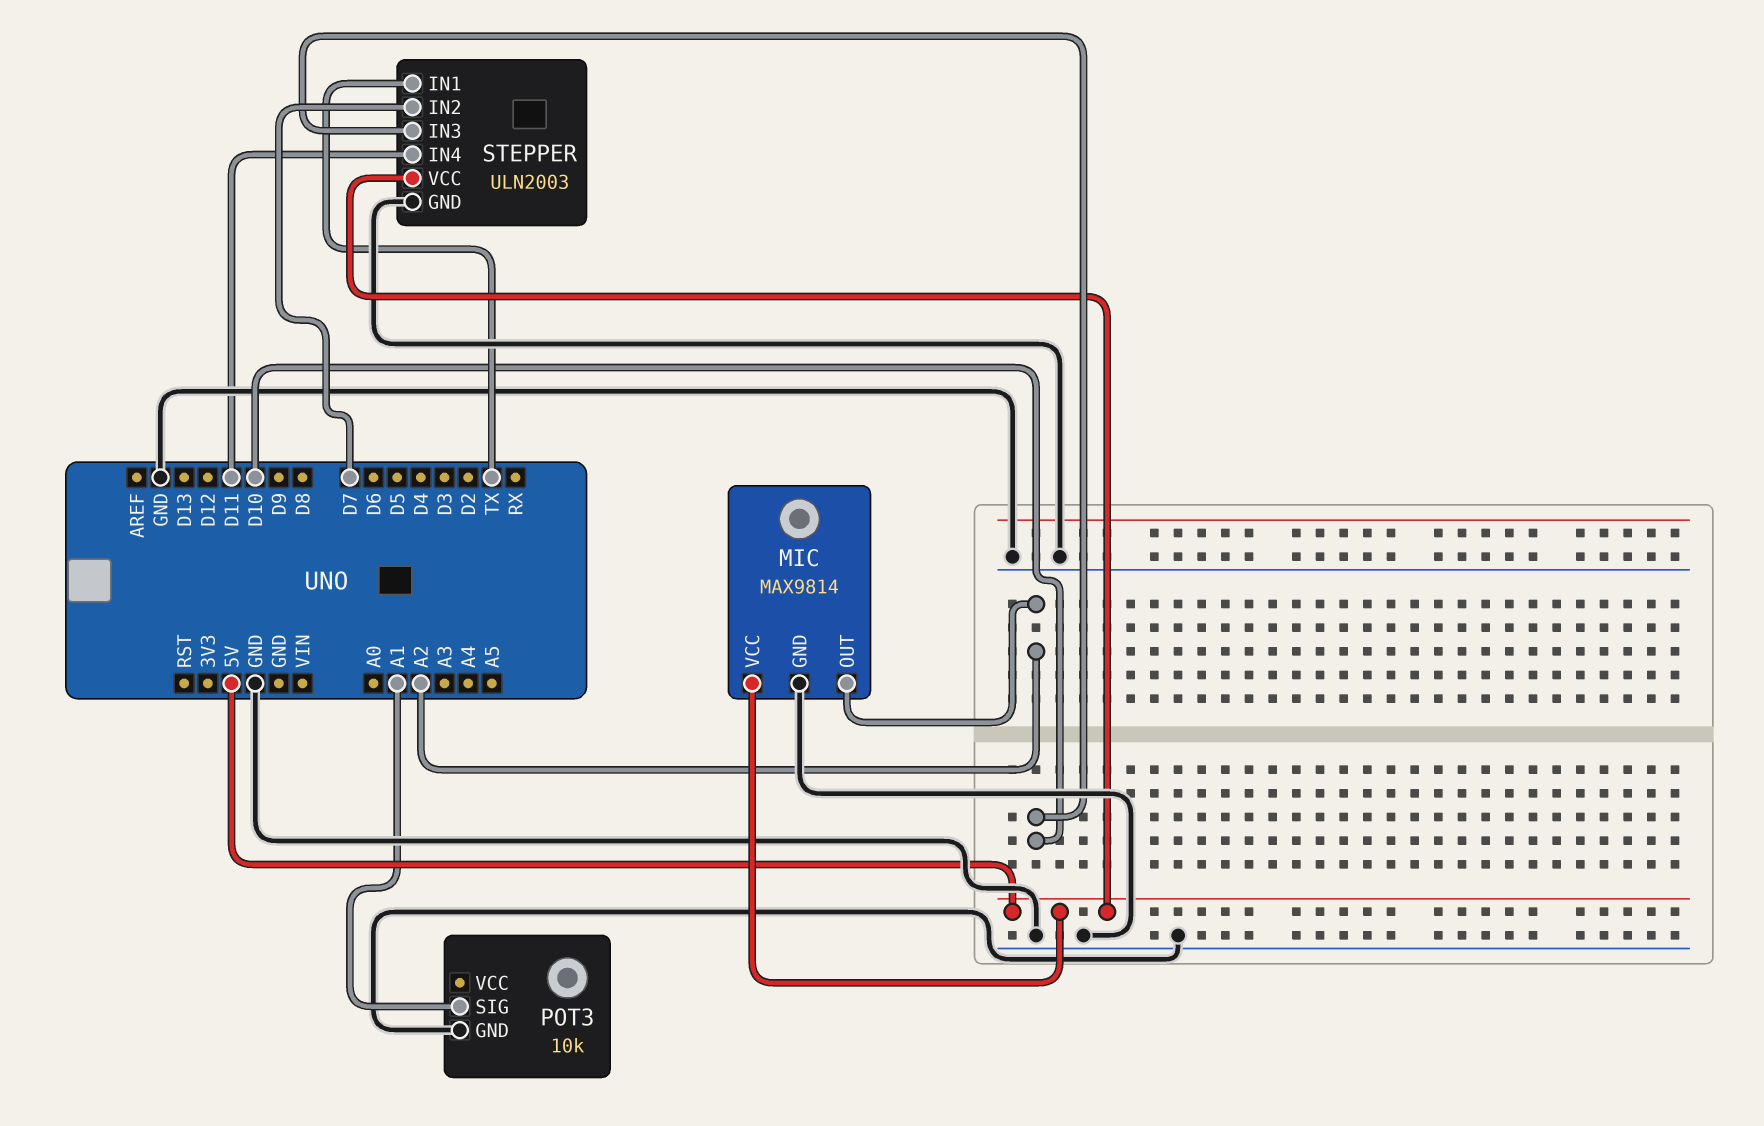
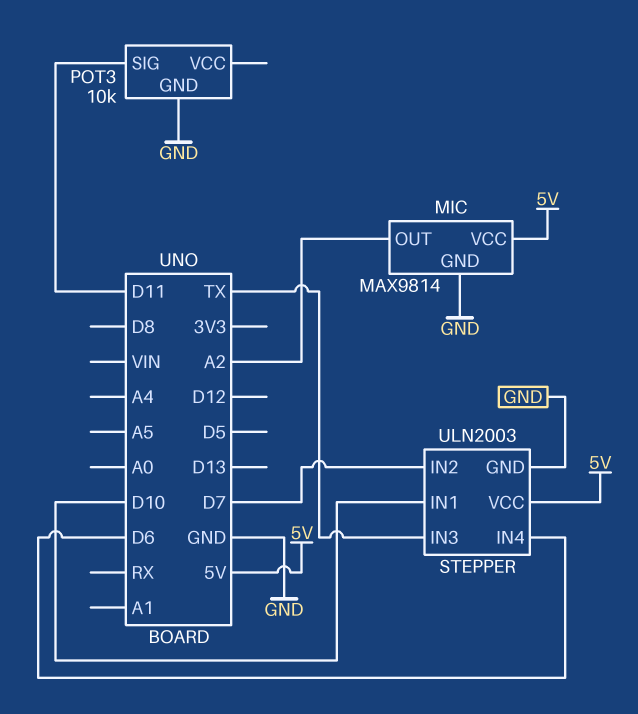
POT3 pin SIG: A1 -> D11
STEPPER pin IN1: TX -> D10
STEPPER pin IN3: D10 -> TX
STEPPER pin IN4: D11 -> D6

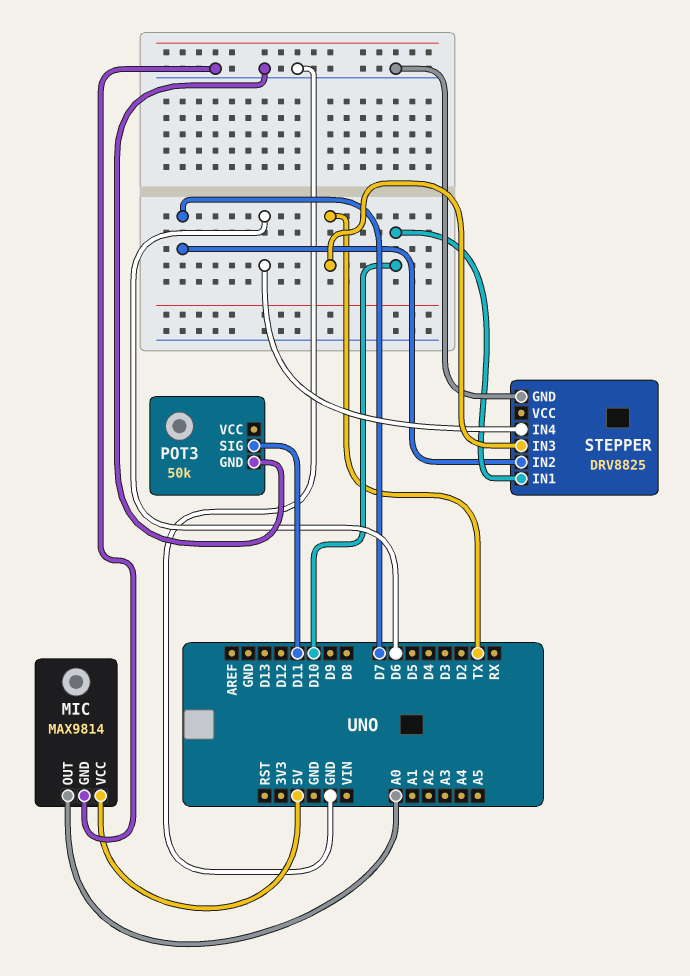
MIC pin OUT: A2 -> A0
POT3: 10k -> 50k
STEPPER: ULN2003 -> DRV8825
STEPPER pin VCC: 5V -> none

